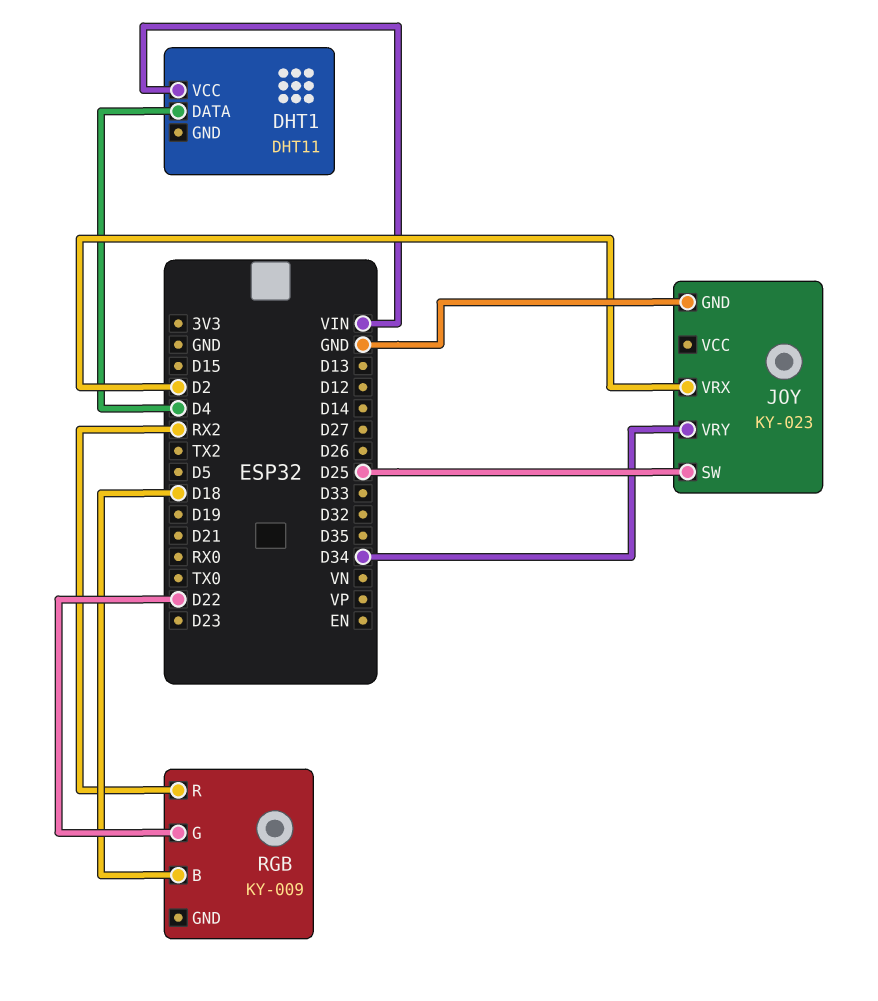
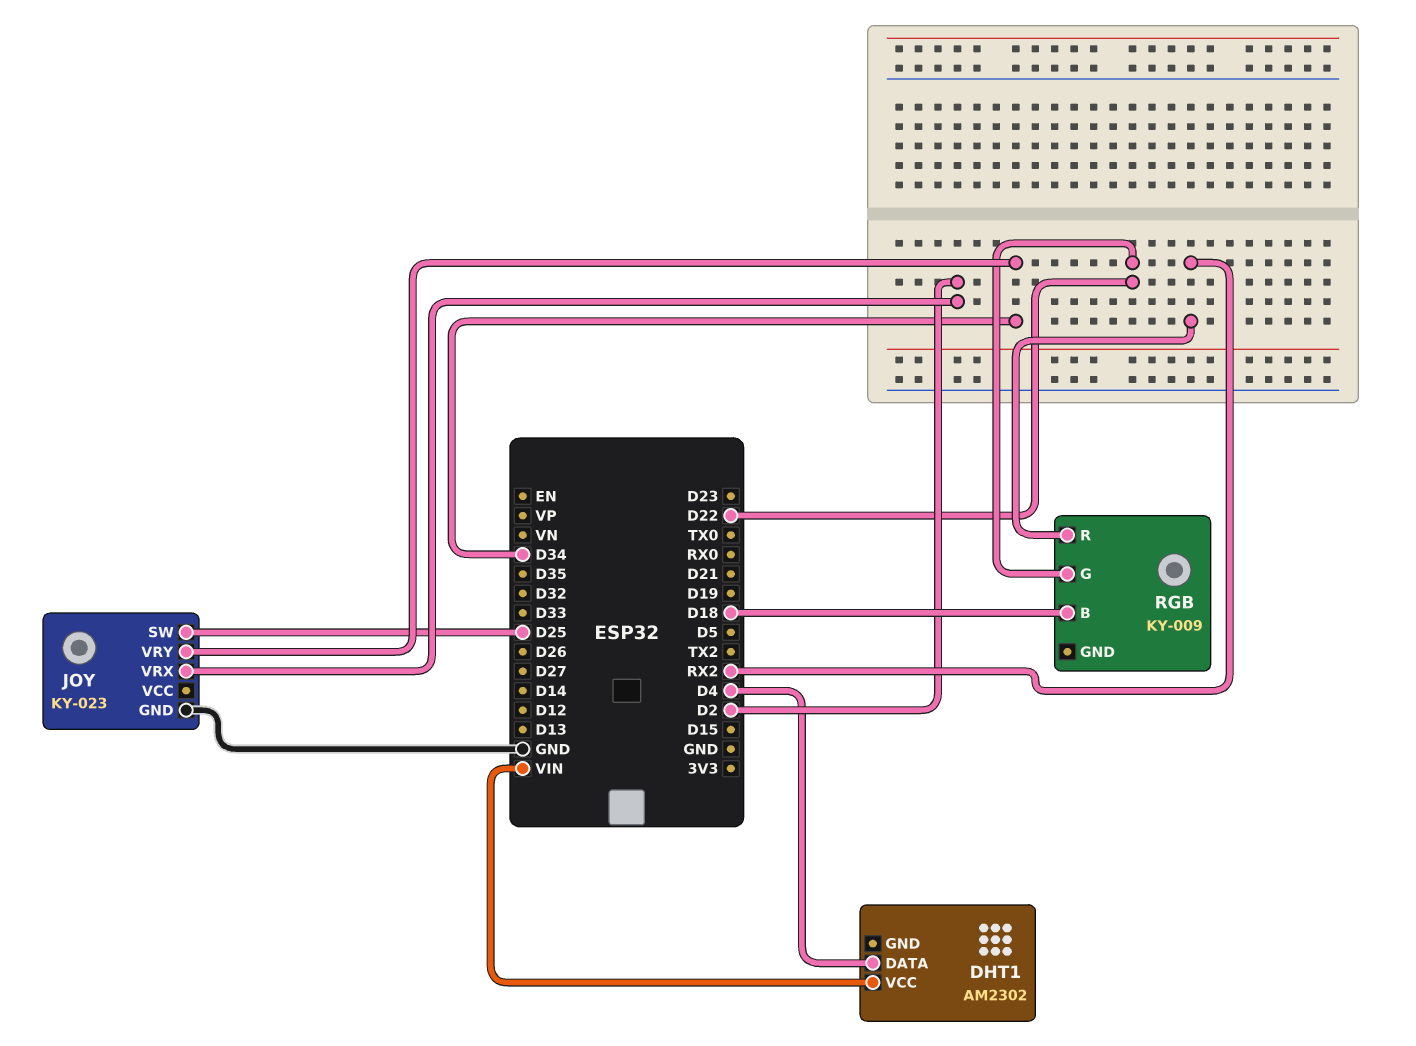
DHT1: DHT11 -> AM2302

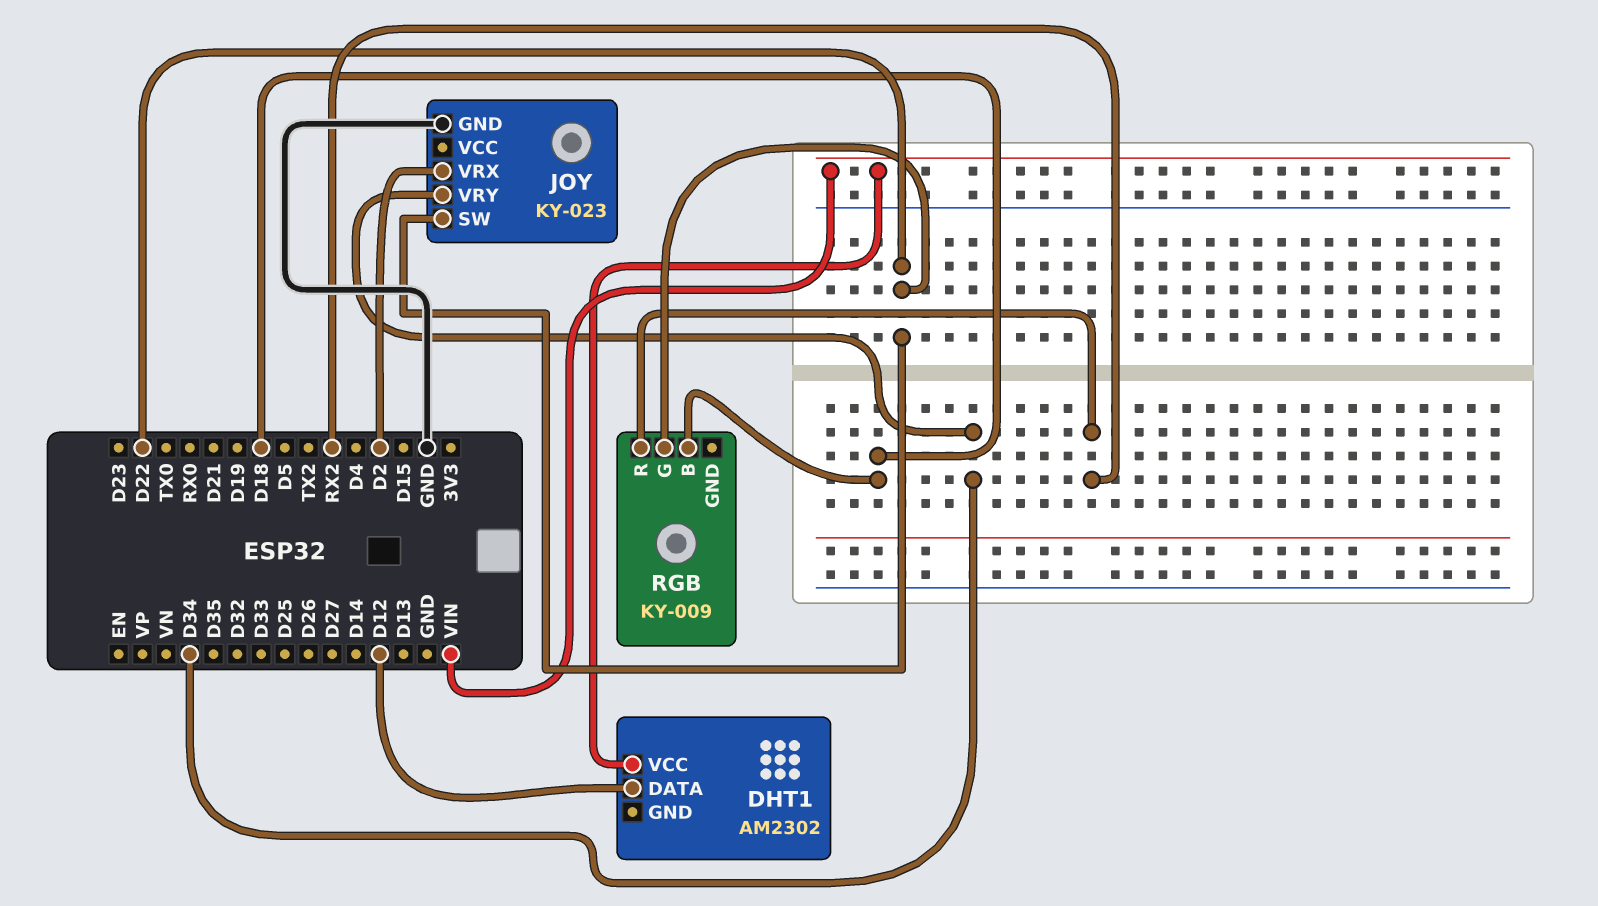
DHT1 pin DATA: D4 -> D12
JOY pin SW: D25 -> D22

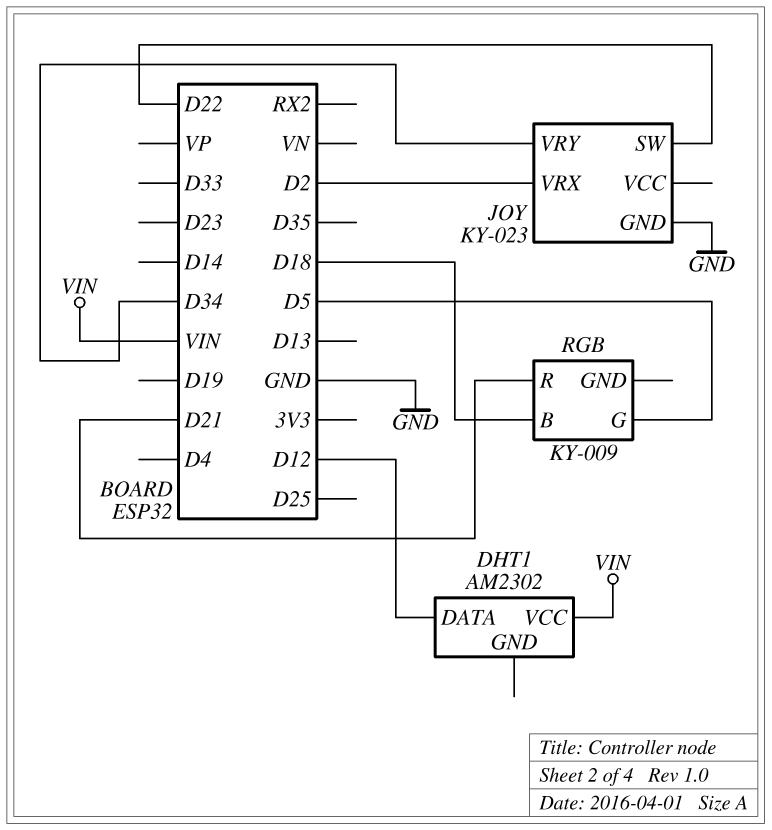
RGB pin G: D22 -> D5
RGB pin R: RX2 -> D21

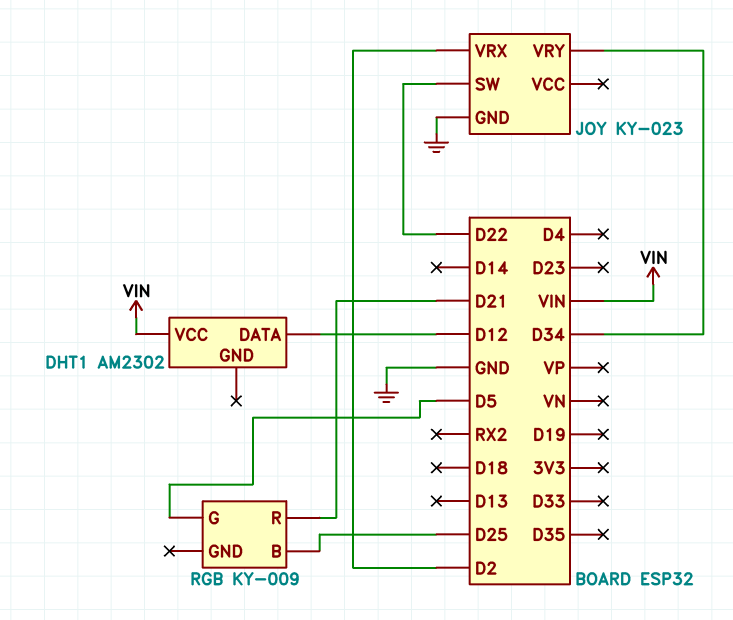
RGB pin B: D18 -> D25

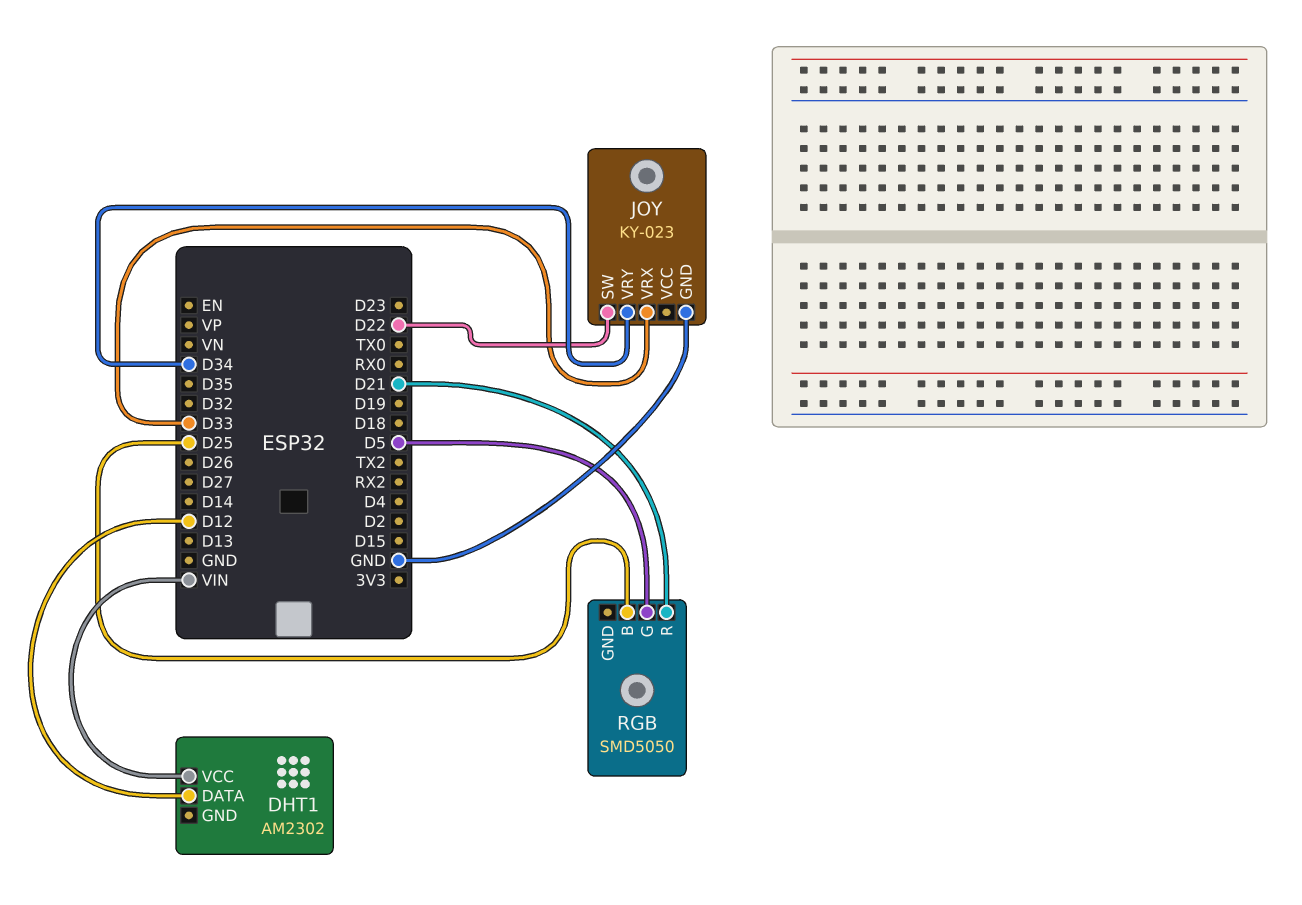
JOY pin VRX: D2 -> D33
RGB: KY-009 -> SMD5050

